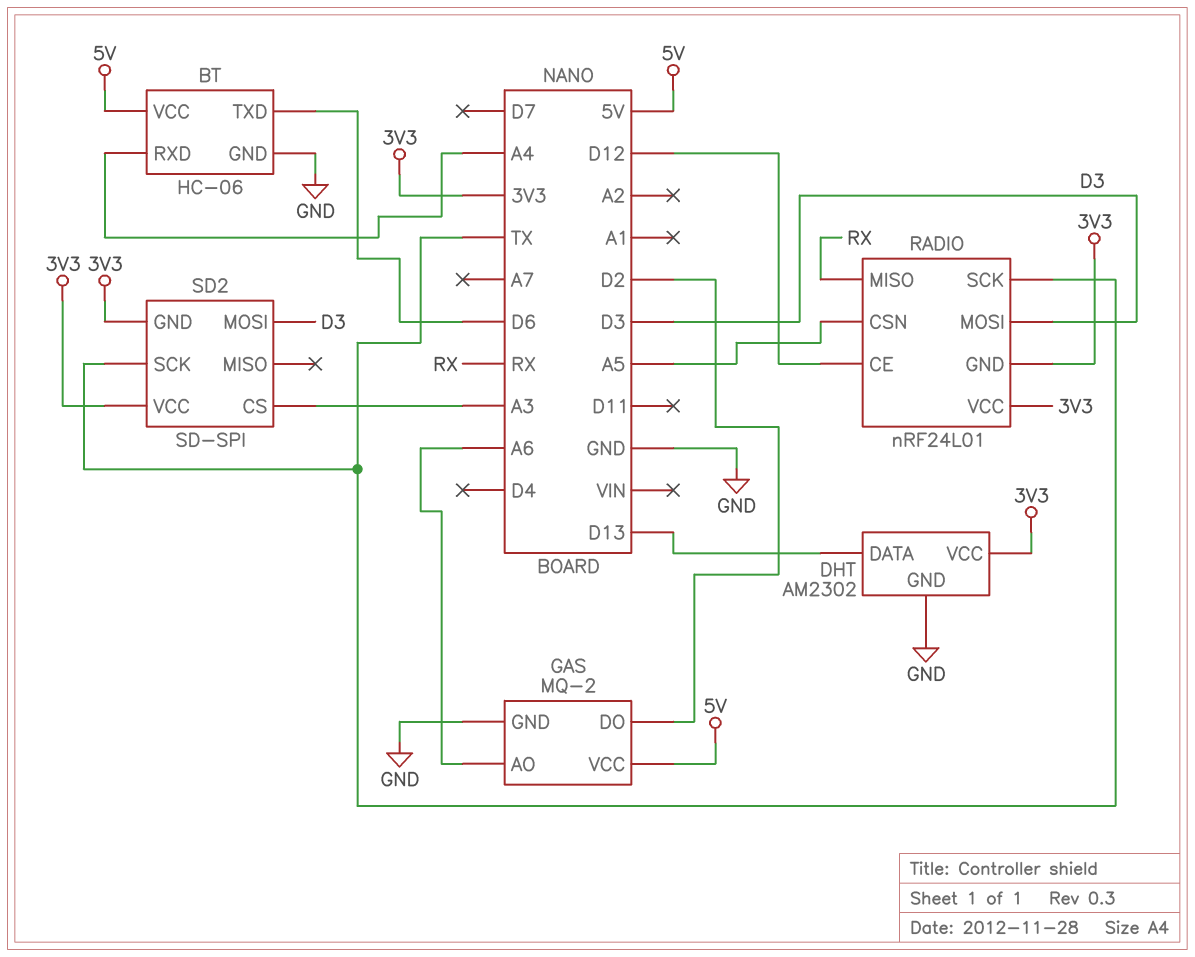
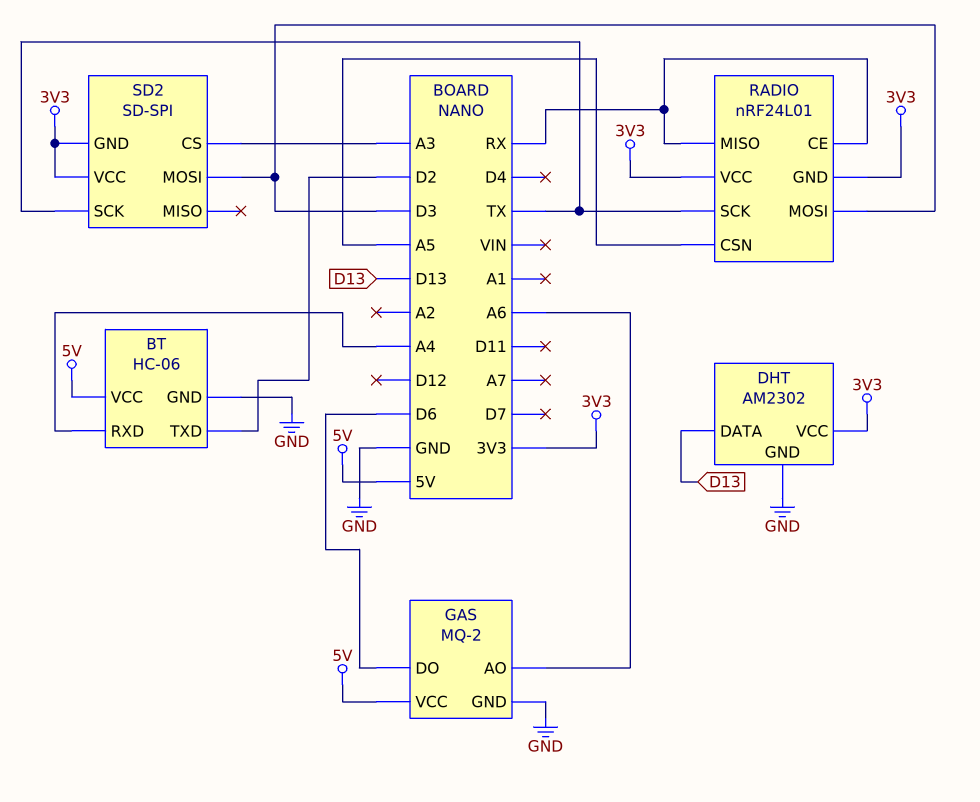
BT pin TXD: D6 -> D2
GAS pin DO: D2 -> D6
RADIO pin CE: D12 -> RX

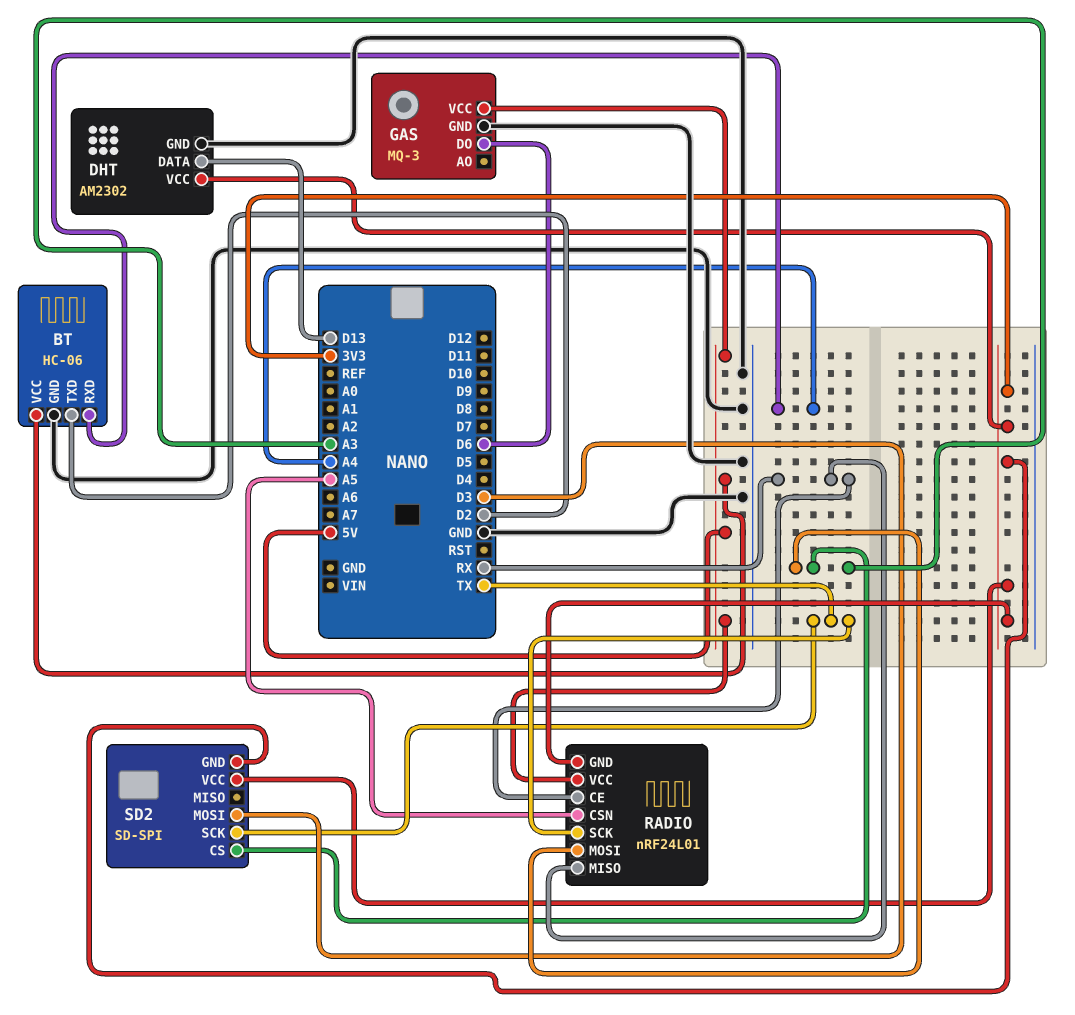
GAS: MQ-2 -> MQ-3
GAS pin AO: A6 -> none
RADIO pin MOSI: D3 -> A3
RADIO pin VCC: 3V3 -> 5V

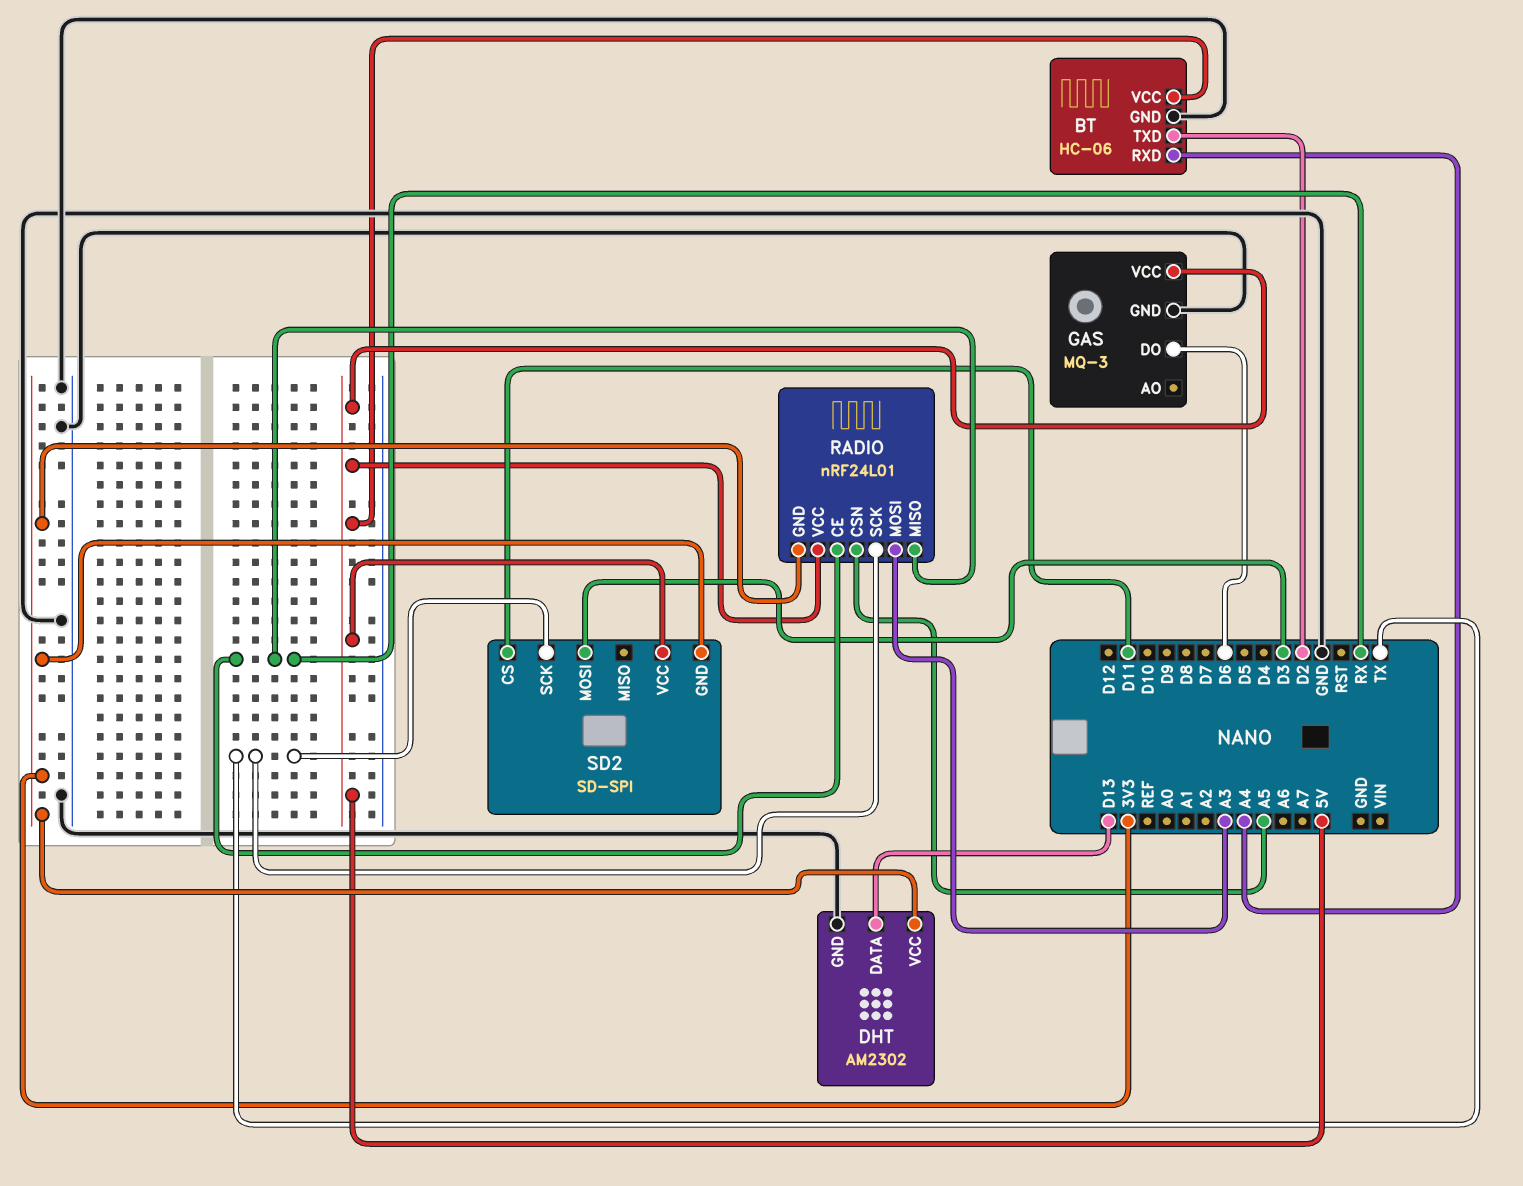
SD2 pin CS: A3 -> D11
SD2 pin VCC: 3V3 -> 5V

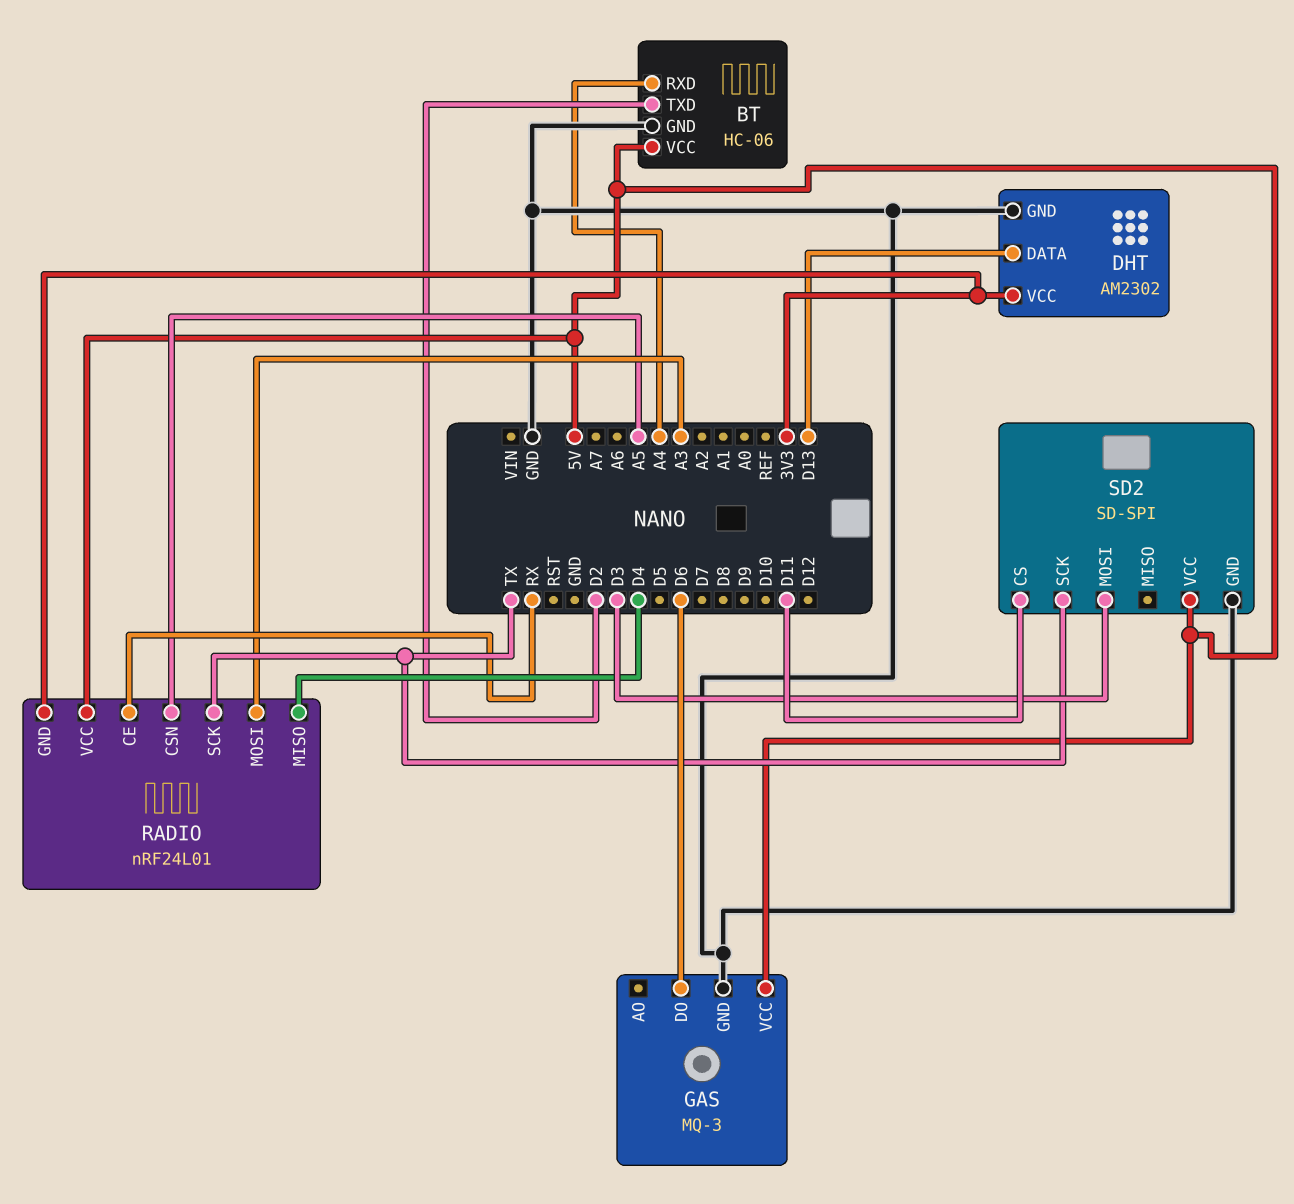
RADIO pin MISO: RX -> D4
SD2 pin GND: 3V3 -> GND

